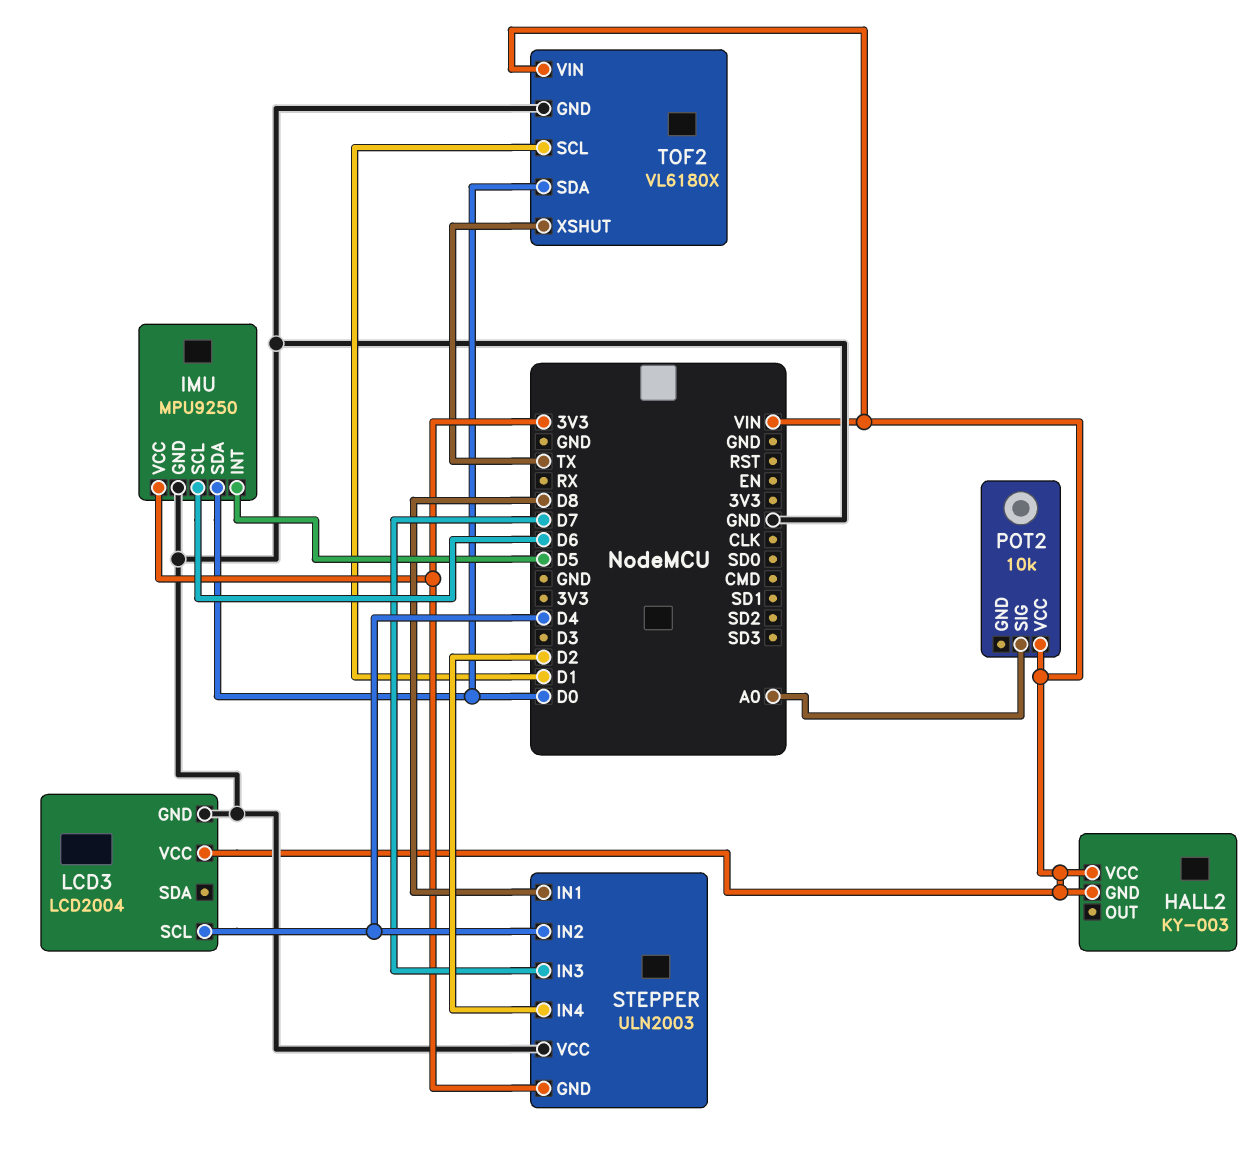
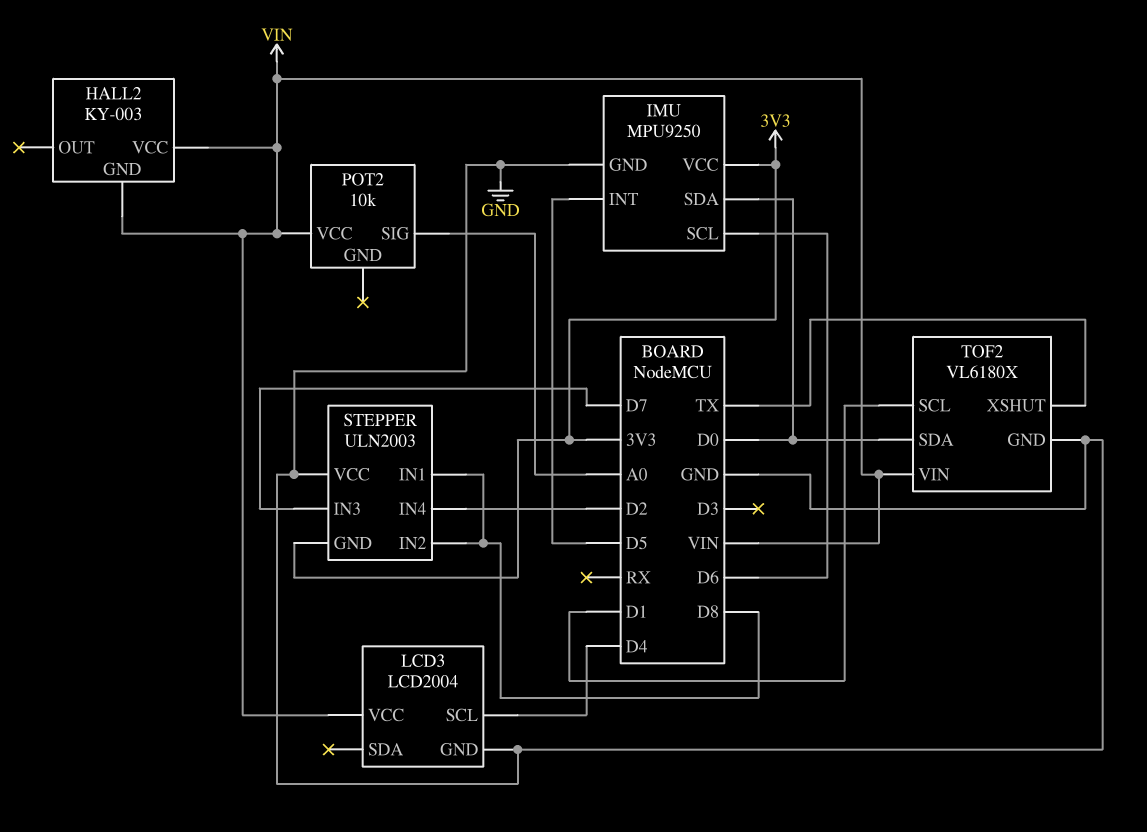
STEPPER pin IN2: D4 -> D8

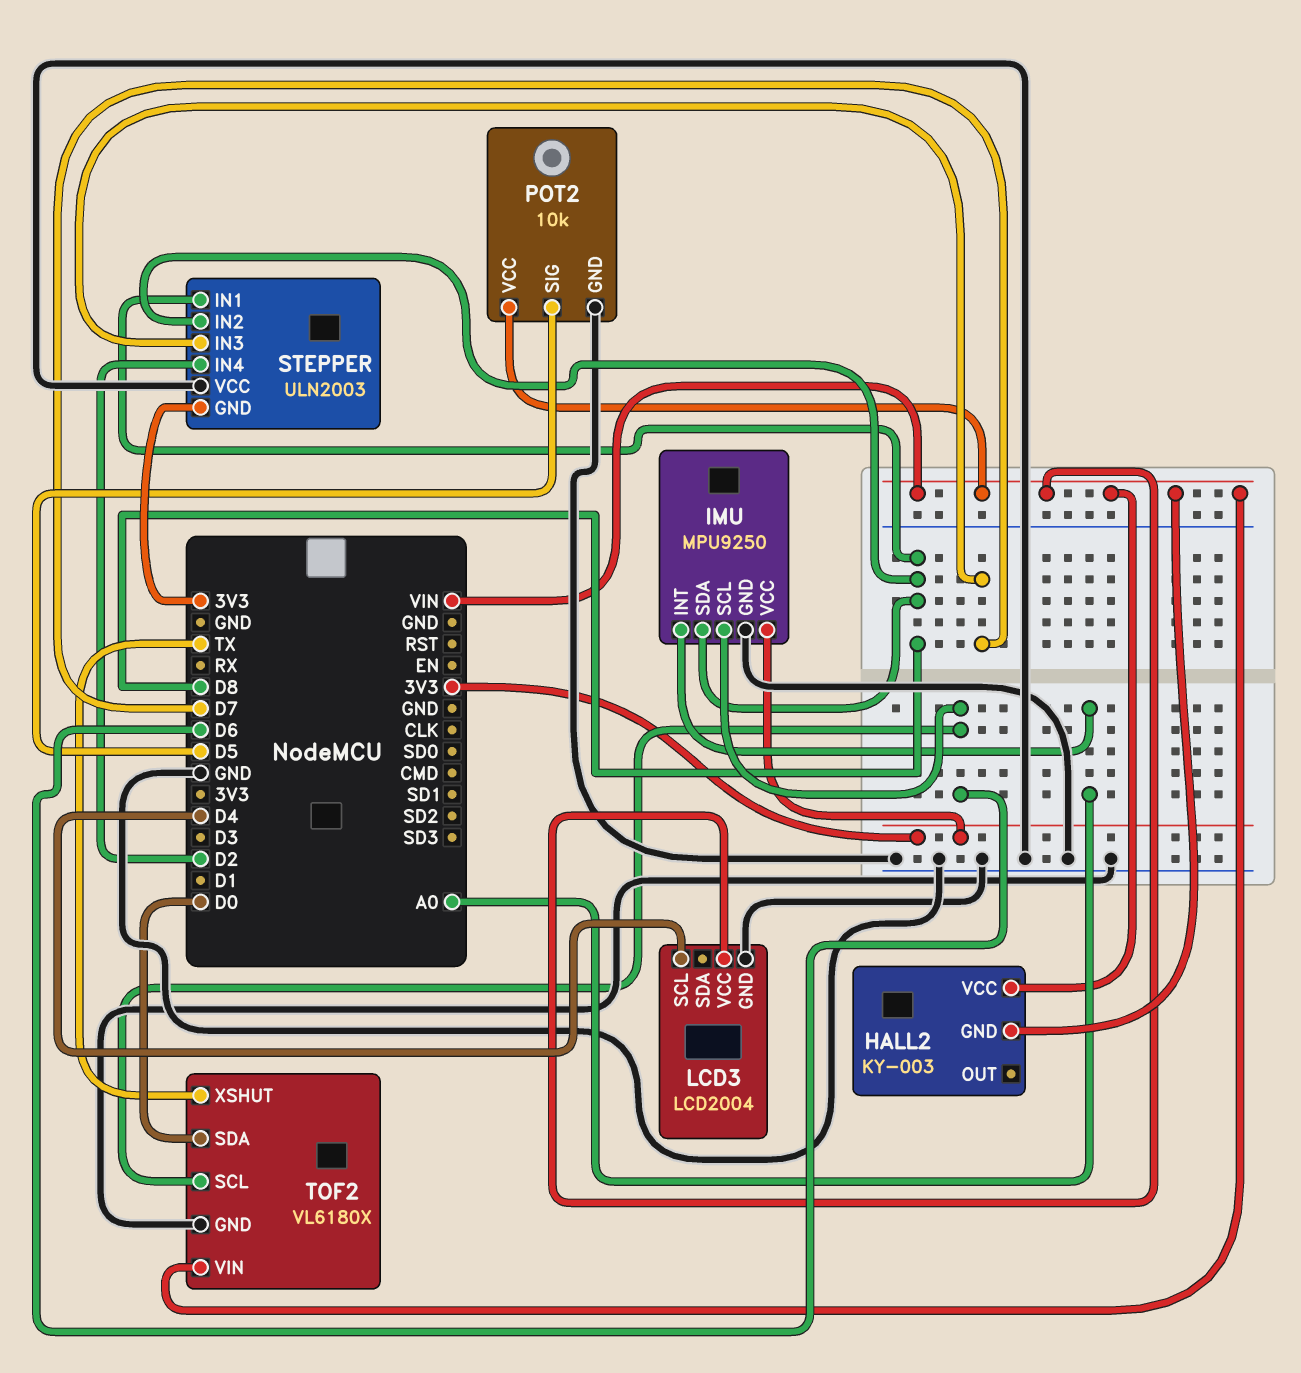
IMU pin INT: D5 -> A0
IMU pin SDA: D0 -> D8
POT2 pin GND: none -> GND
POT2 pin SIG: A0 -> D5
TOF2 pin SCL: D1 -> D6

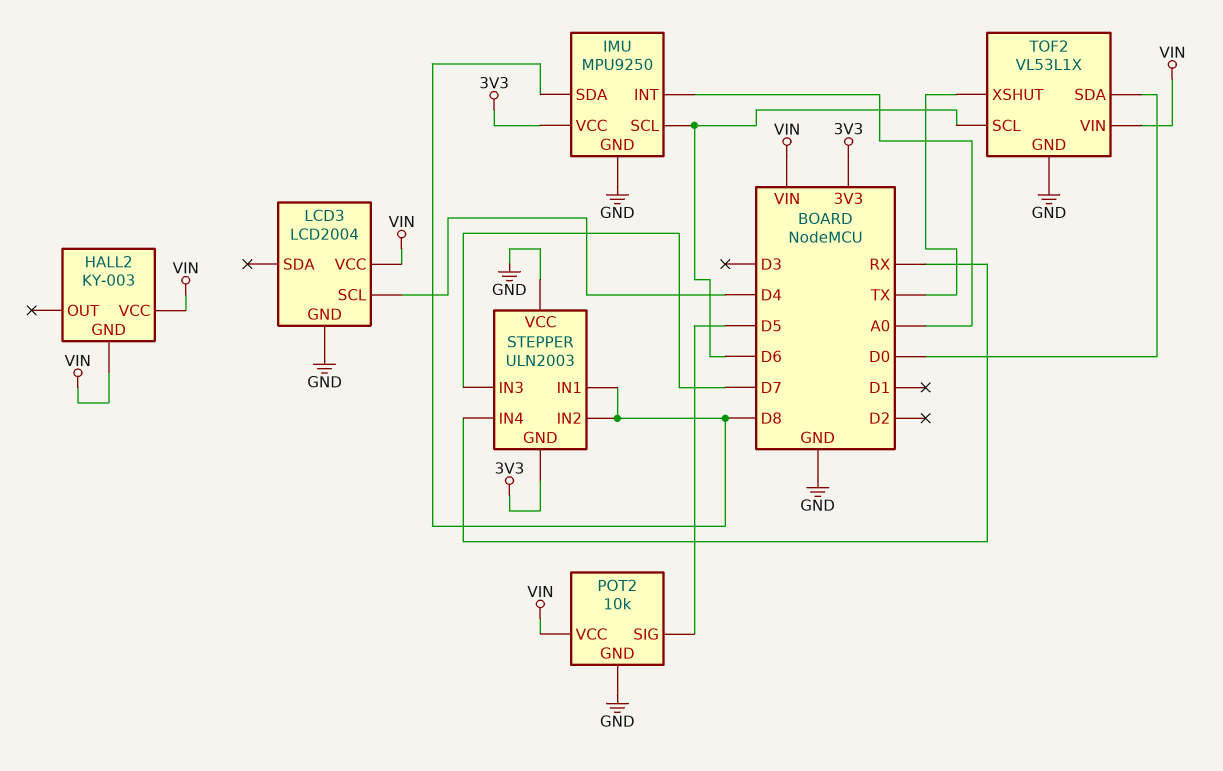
STEPPER pin IN4: D2 -> RX
TOF2: VL6180X -> VL53L1X

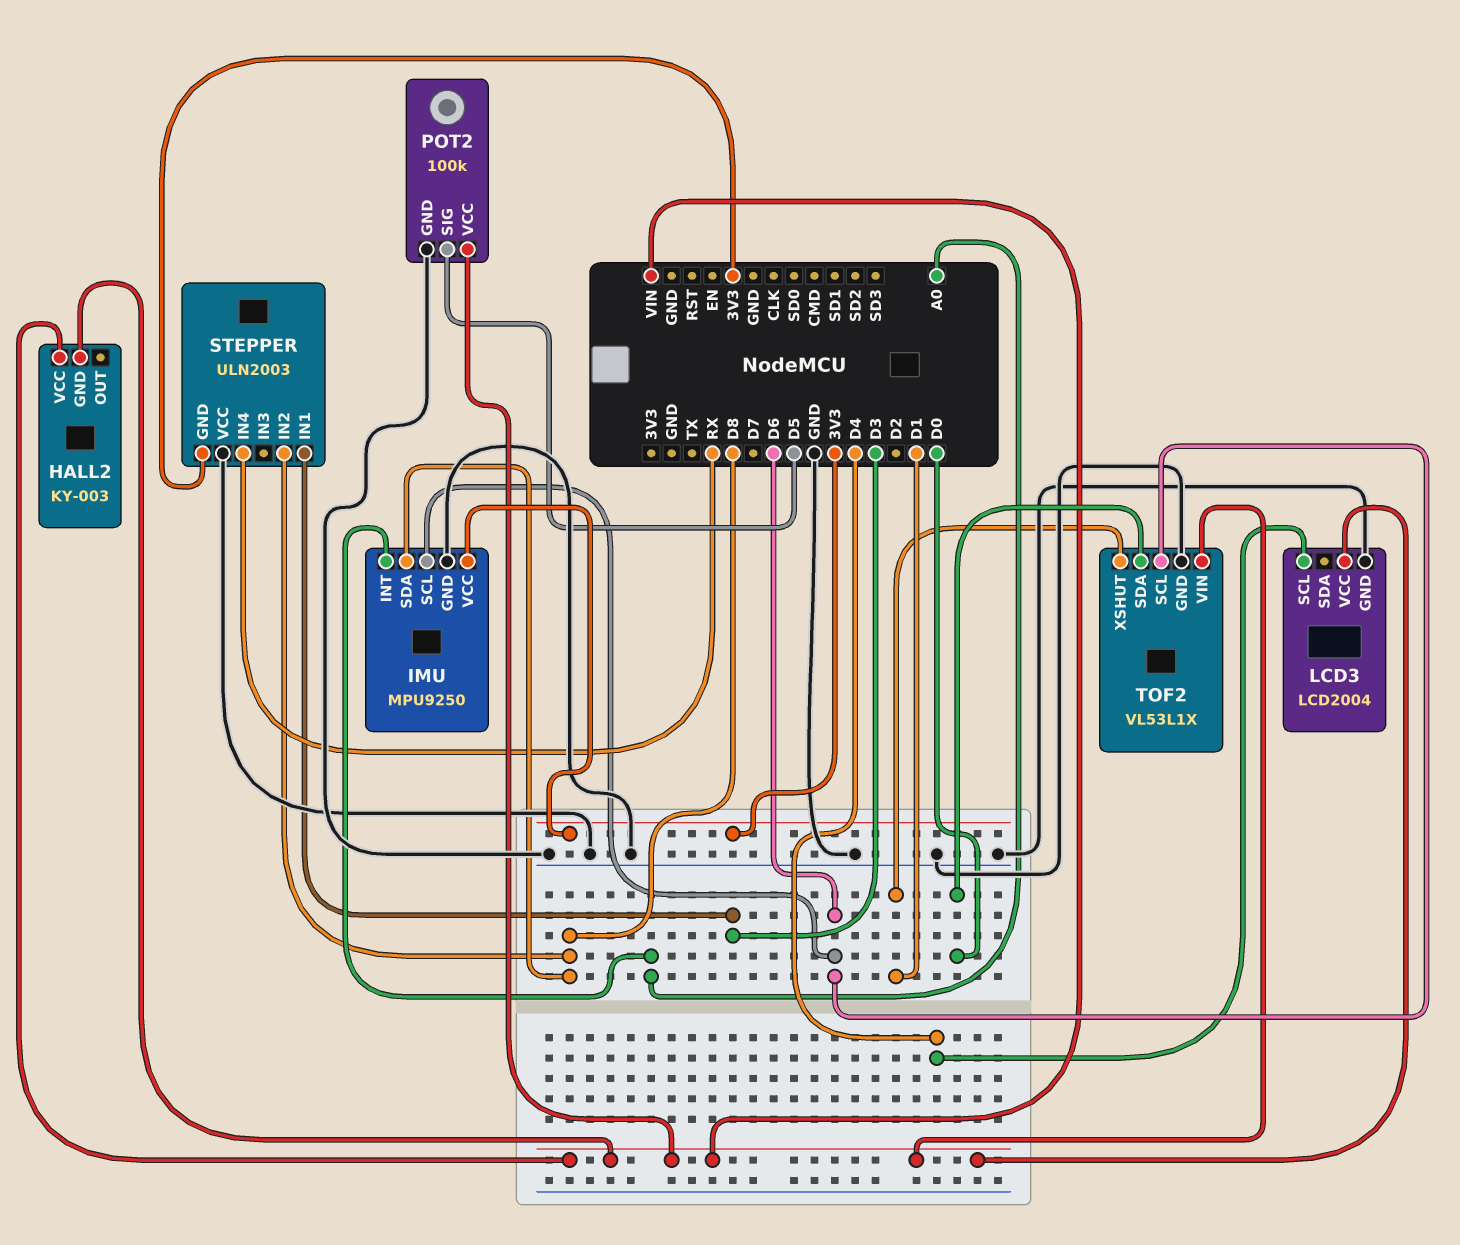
POT2: 10k -> 100k
STEPPER pin IN1: D8 -> D3
STEPPER pin IN3: D7 -> none
TOF2 pin XSHUT: TX -> D1

